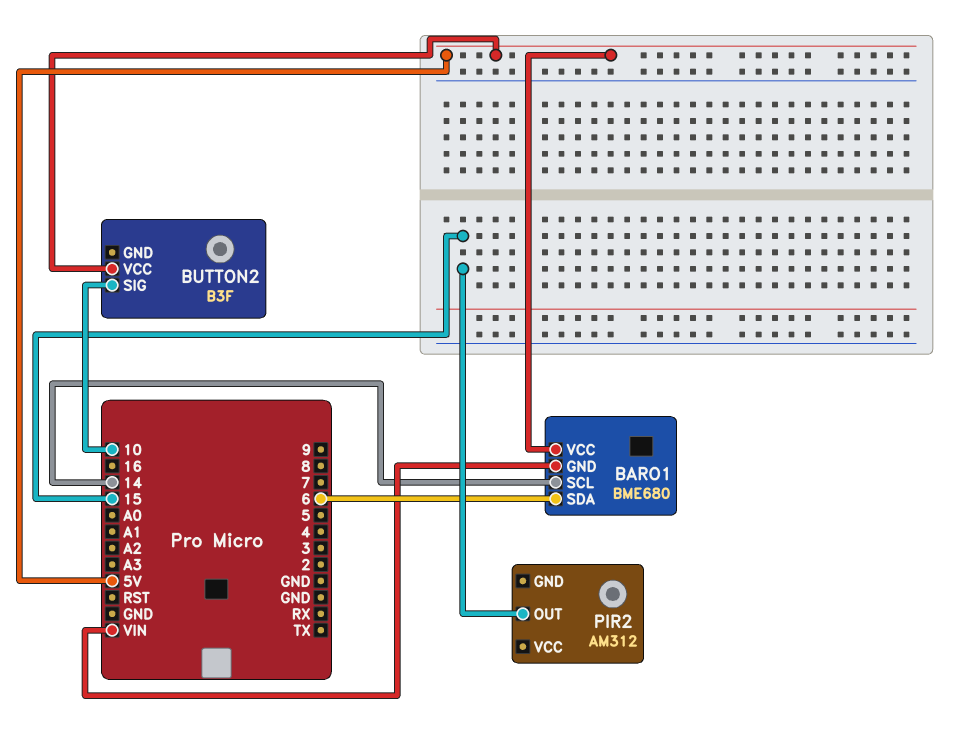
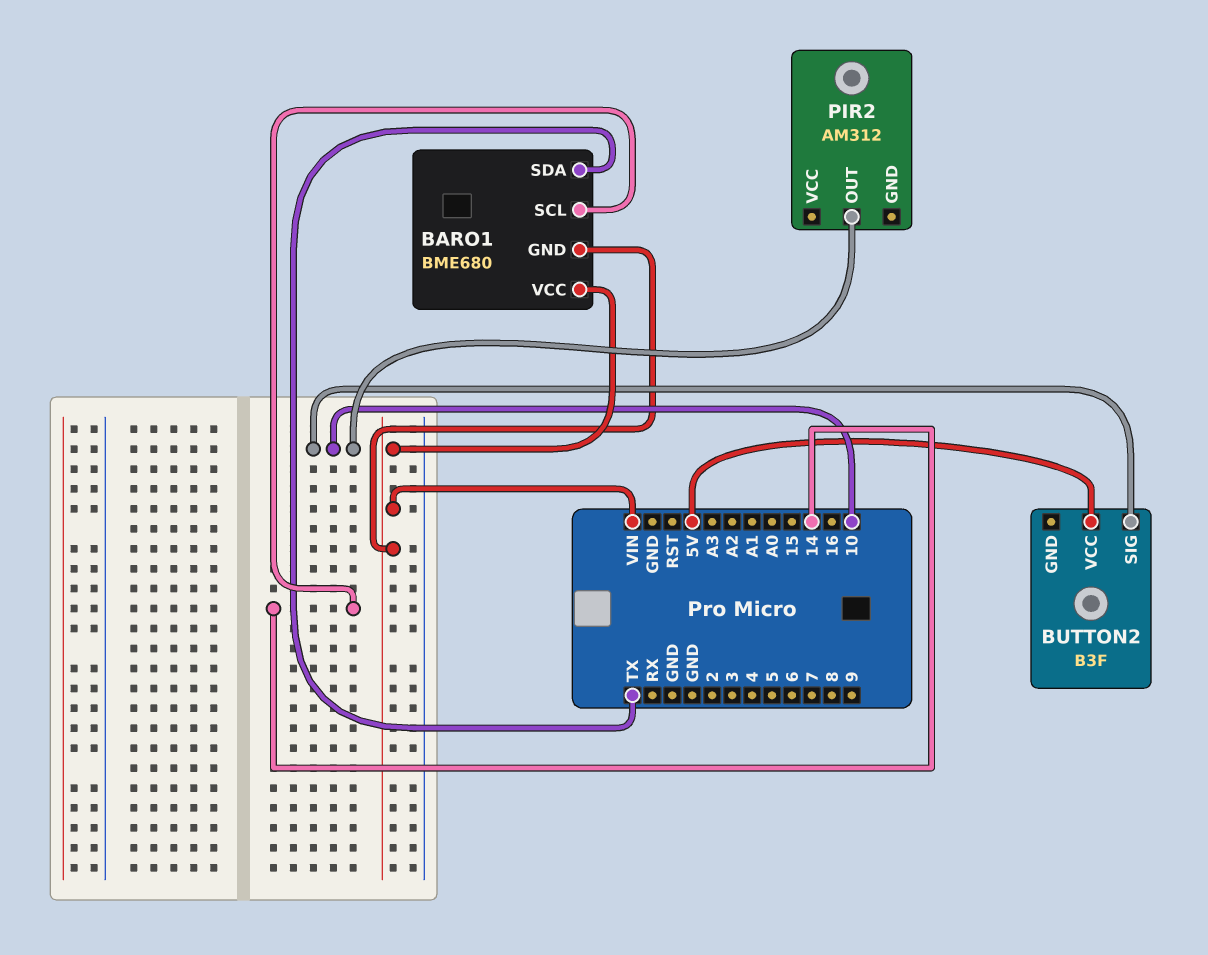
BARO1 pin SDA: 6 -> TX
BARO1 pin VCC: 5V -> VIN
PIR2 pin OUT: 15 -> 10

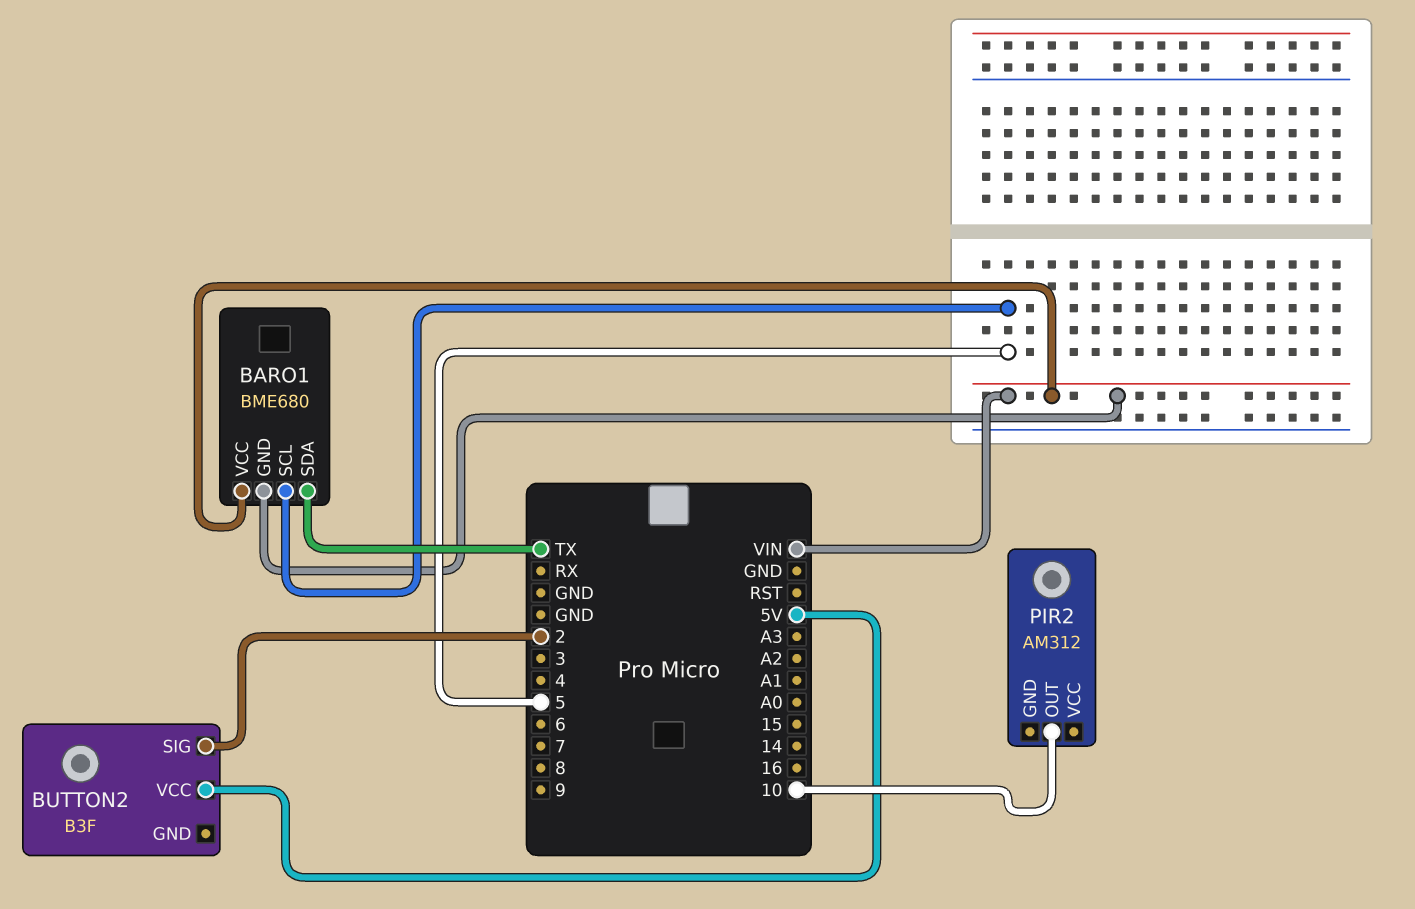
BARO1 pin SCL: 14 -> 5
BUTTON2 pin SIG: 10 -> 2

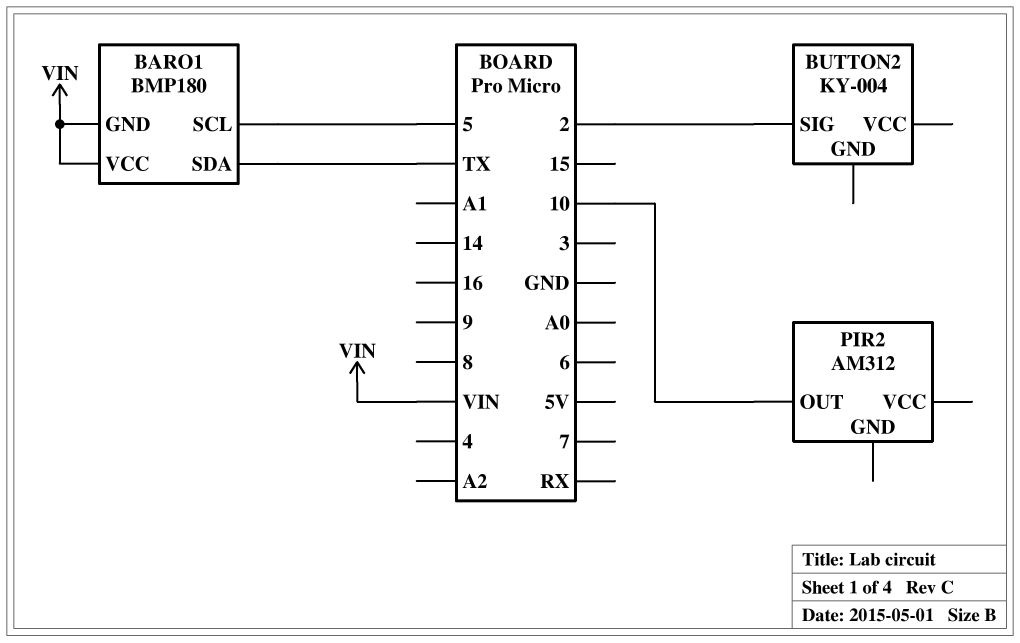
BARO1: BME680 -> BMP180
BUTTON2: B3F -> KY-004
BUTTON2 pin VCC: 5V -> none

